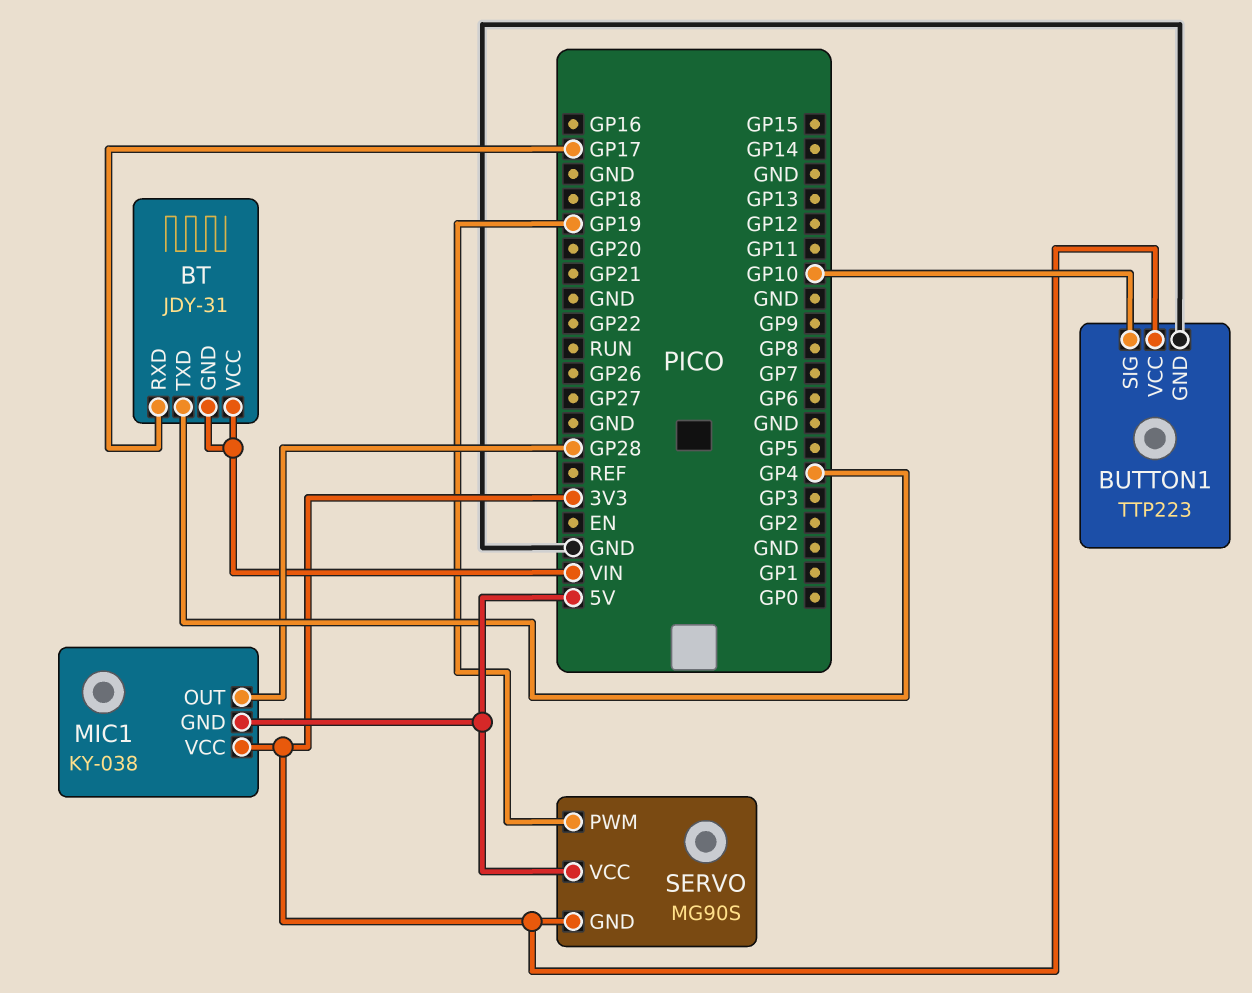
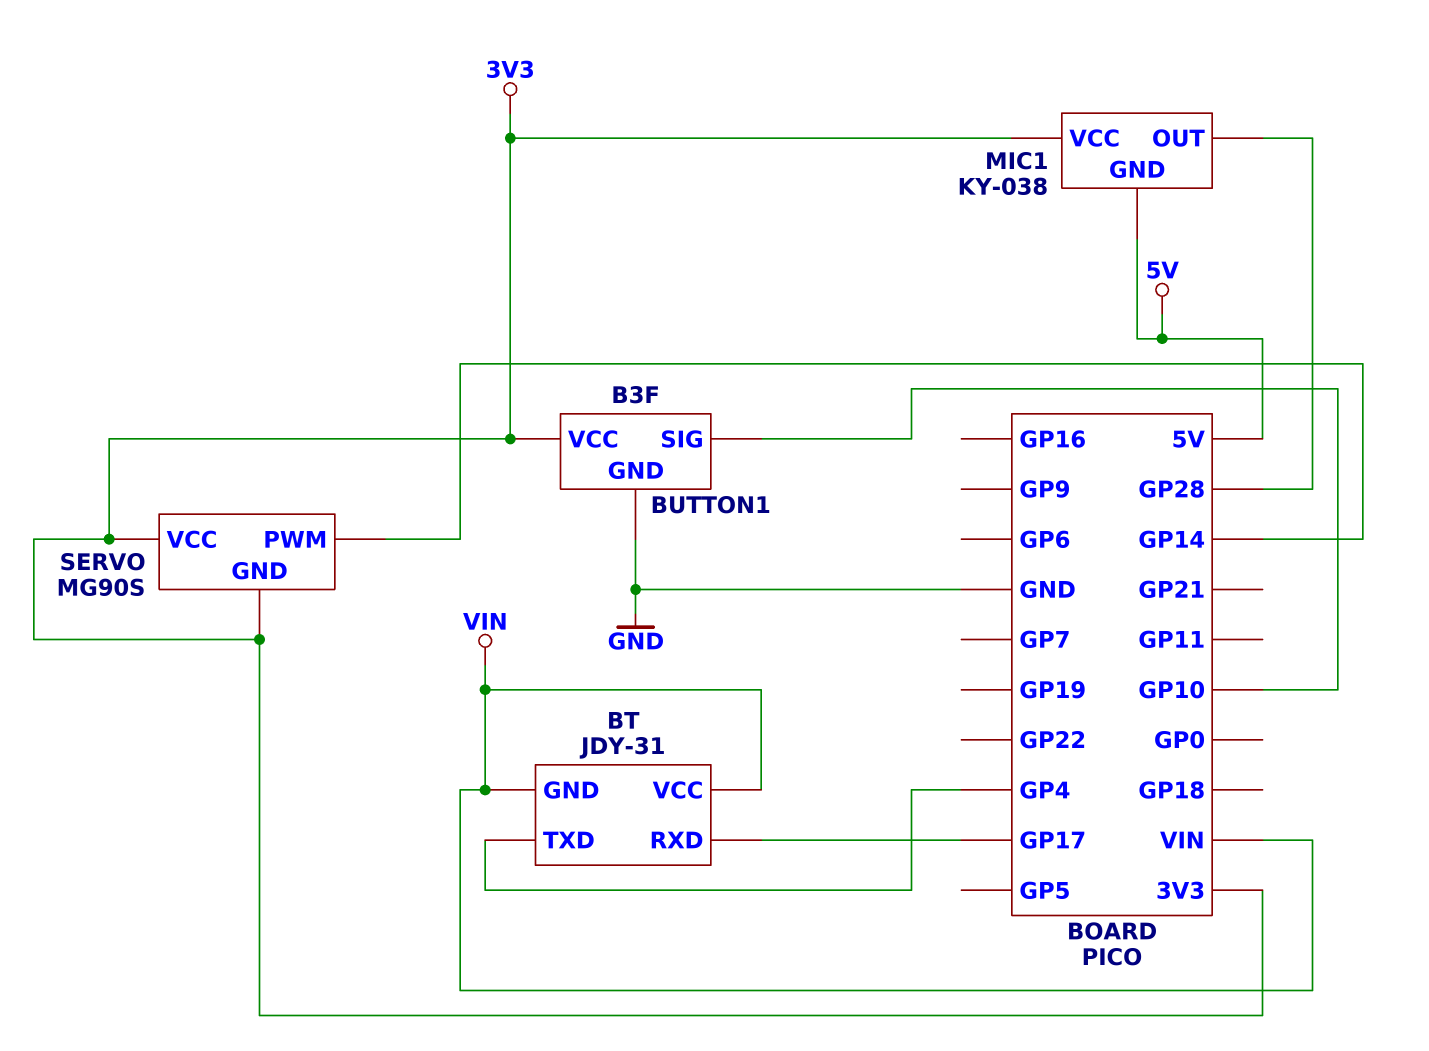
BUTTON1: TTP223 -> B3F
SERVO pin PWM: GP19 -> GP14
SERVO pin VCC: 5V -> 3V3

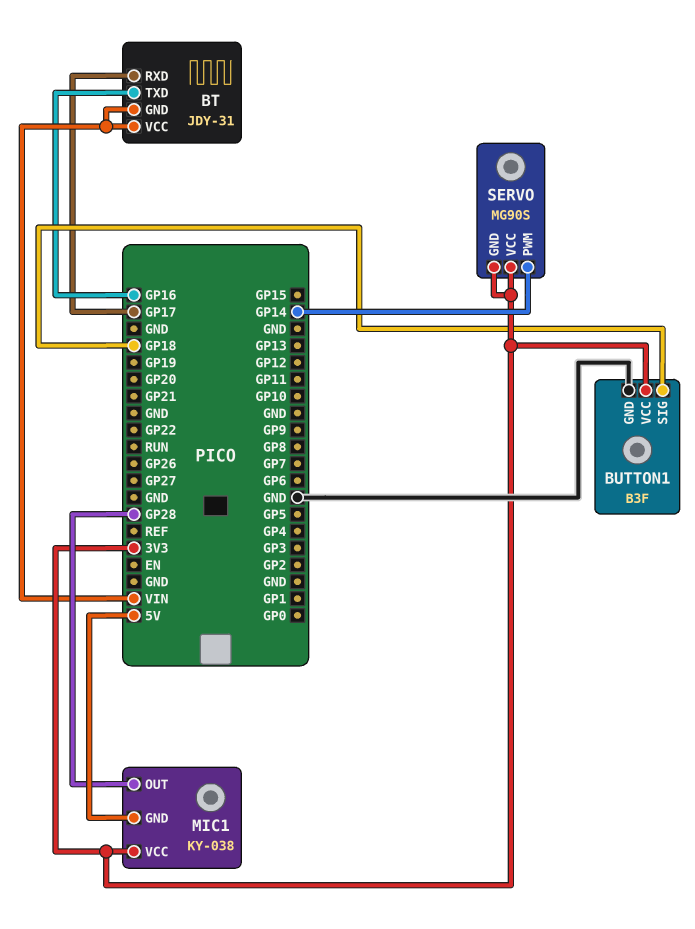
BT pin TXD: GP4 -> GP16
BUTTON1 pin SIG: GP10 -> GP18

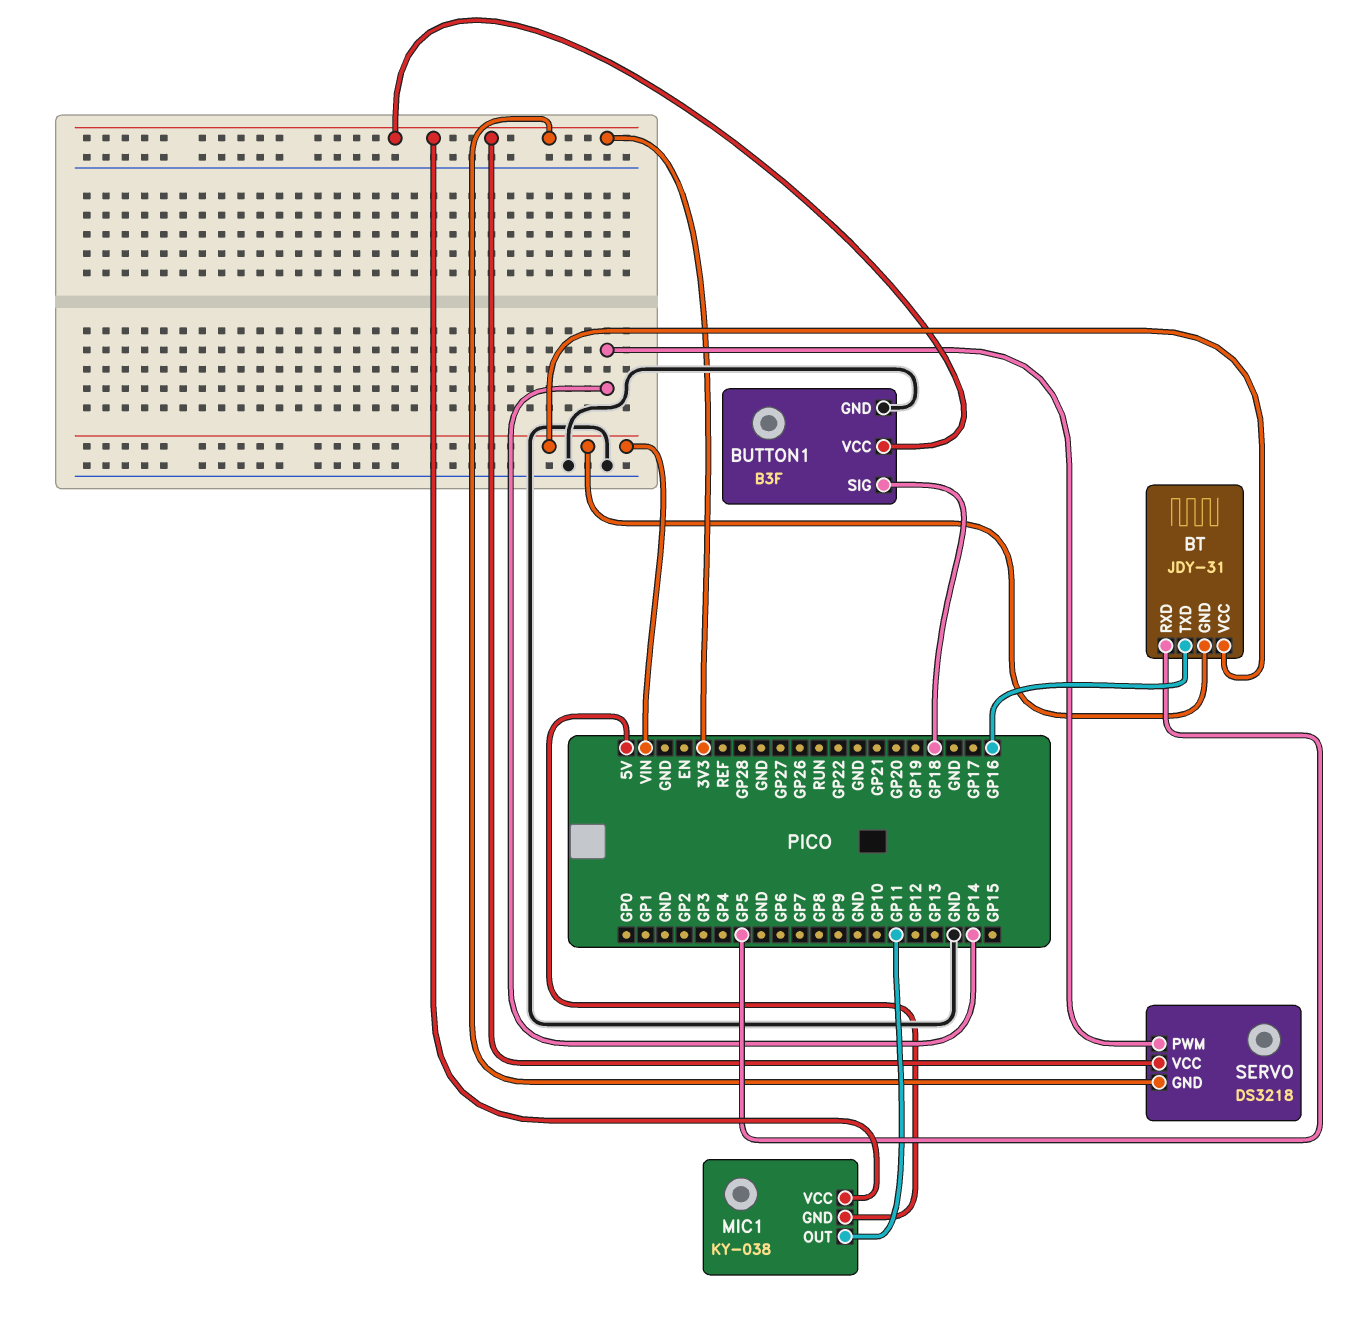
BT pin RXD: GP17 -> GP5
MIC1 pin OUT: GP28 -> GP11
SERVO: MG90S -> DS3218

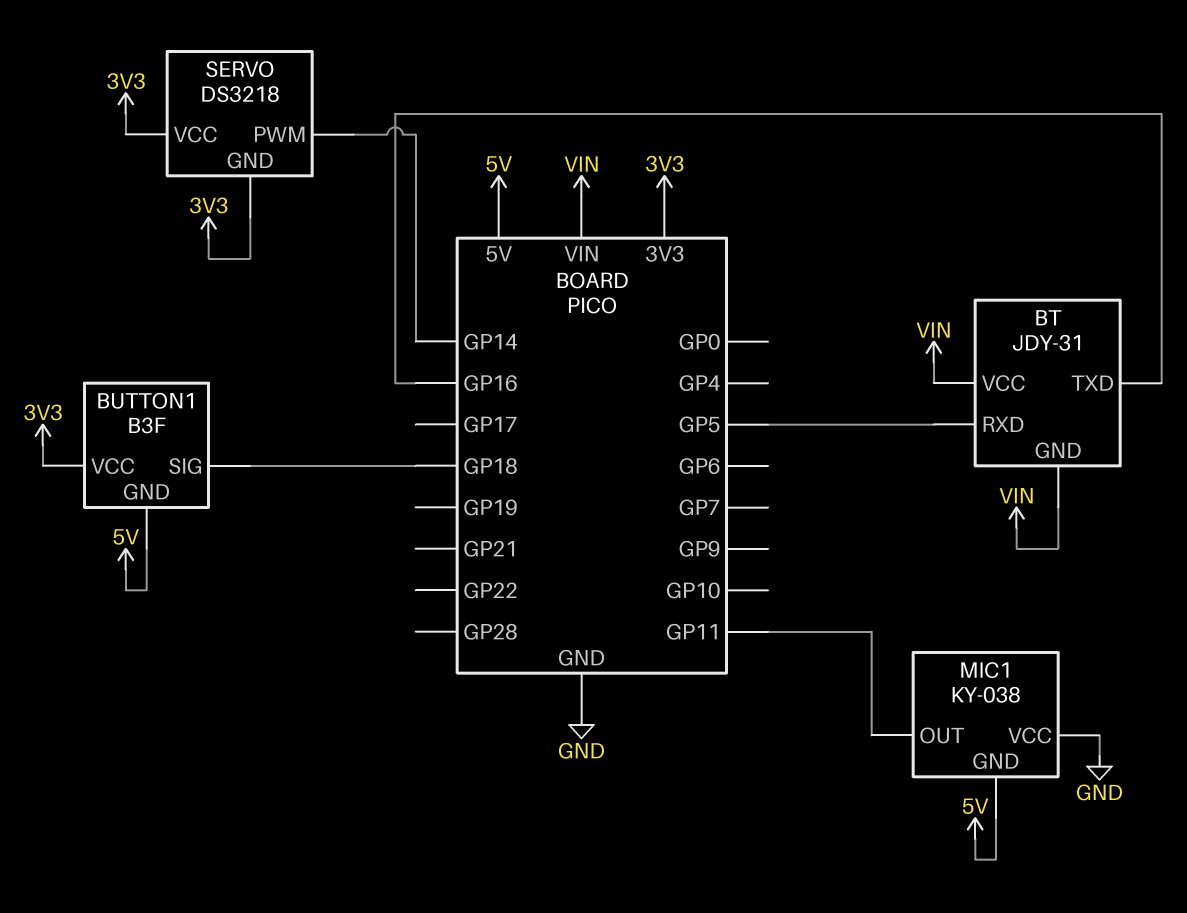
BUTTON1 pin GND: GND -> 5V
MIC1 pin VCC: 3V3 -> GND

